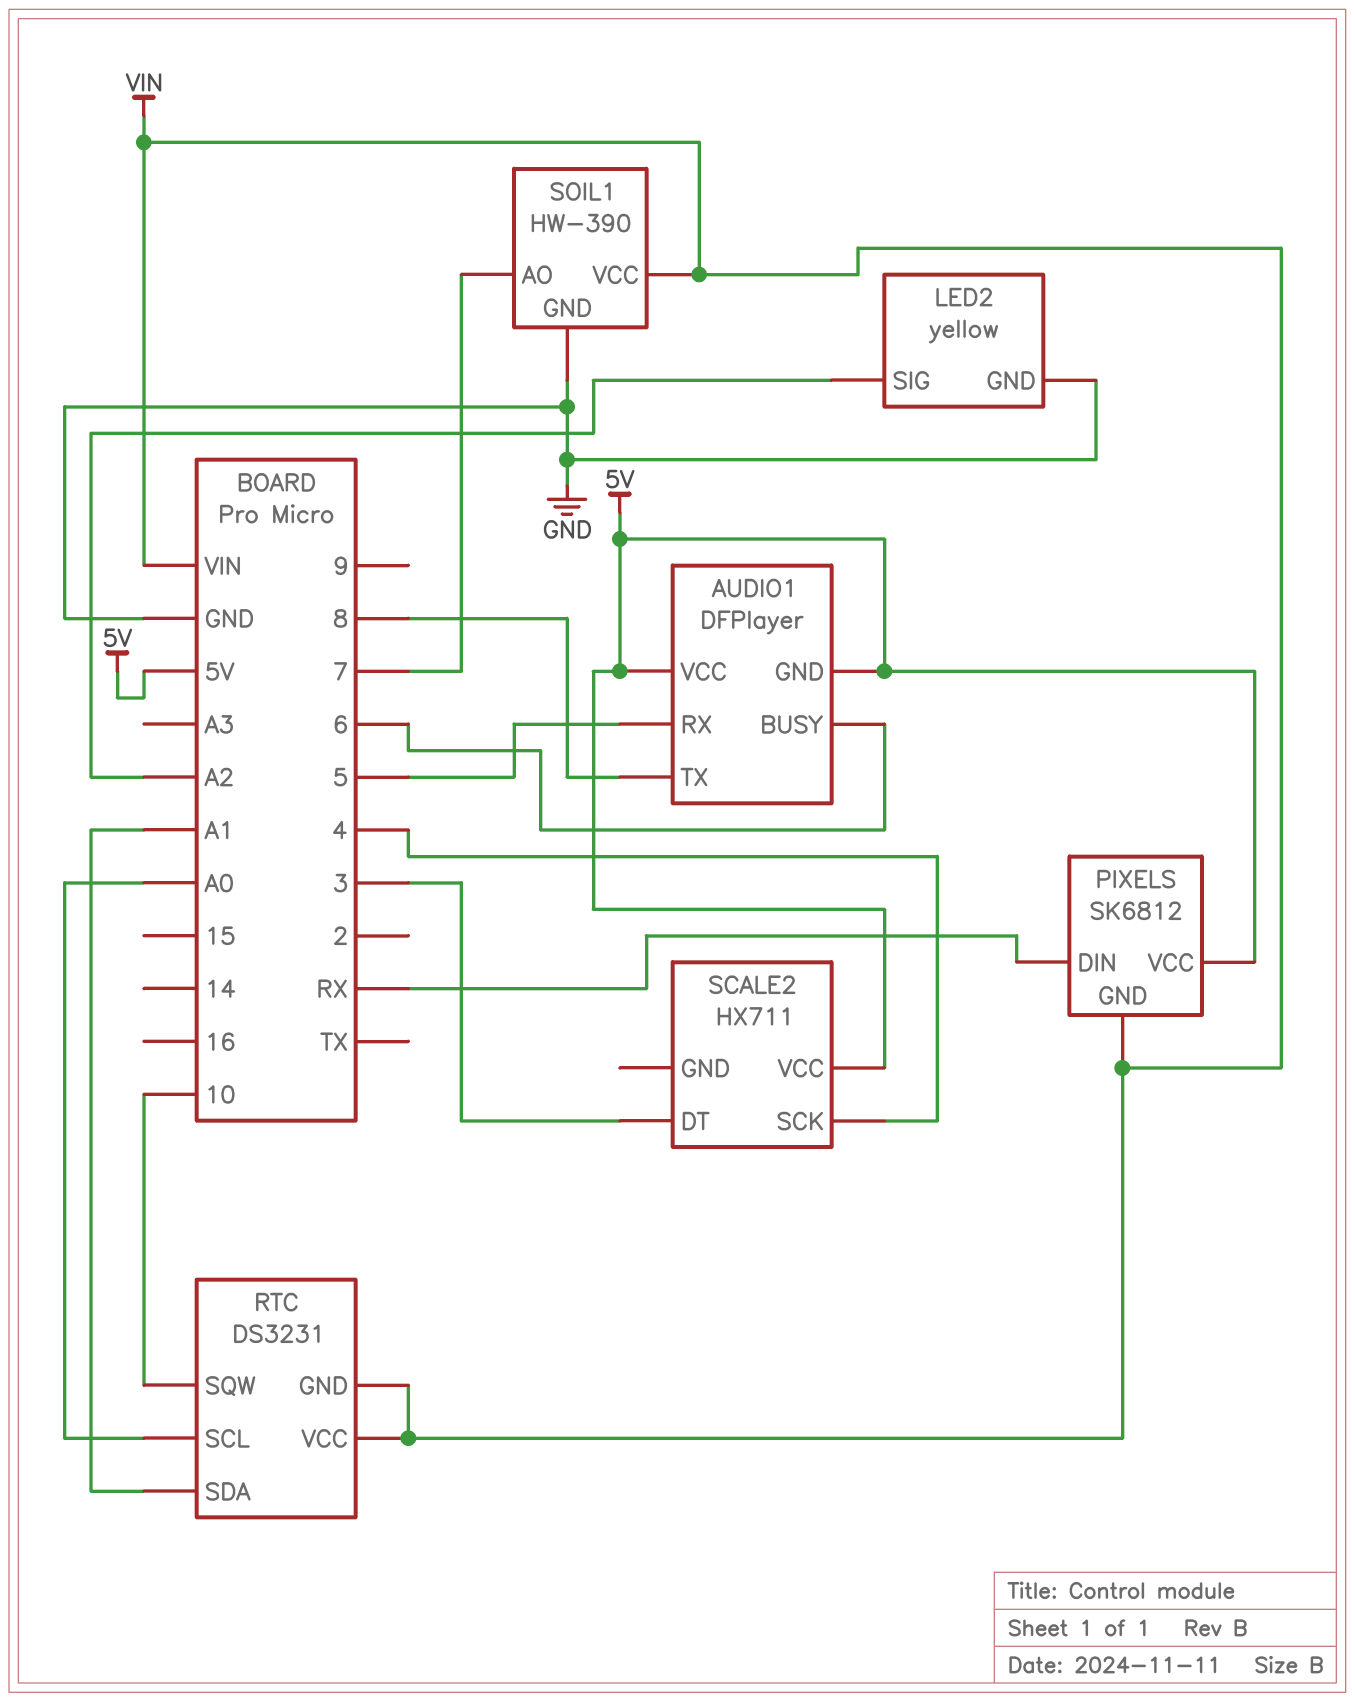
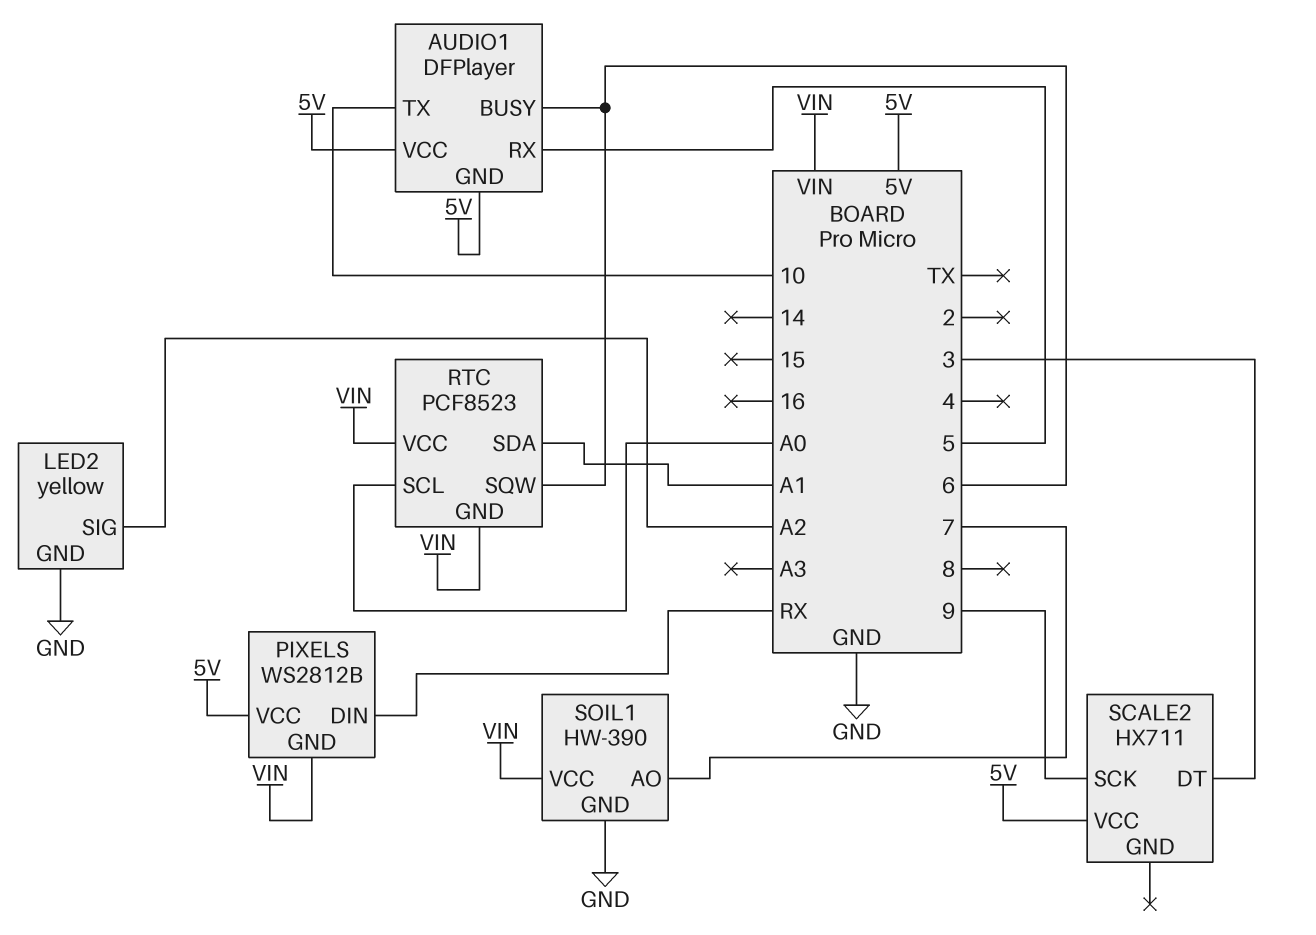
AUDIO1 pin TX: 8 -> 10
PIXELS: SK6812 -> WS2812B
RTC: DS3231 -> PCF8523
RTC pin SQW: 10 -> 6
SCALE2 pin SCK: 4 -> 9

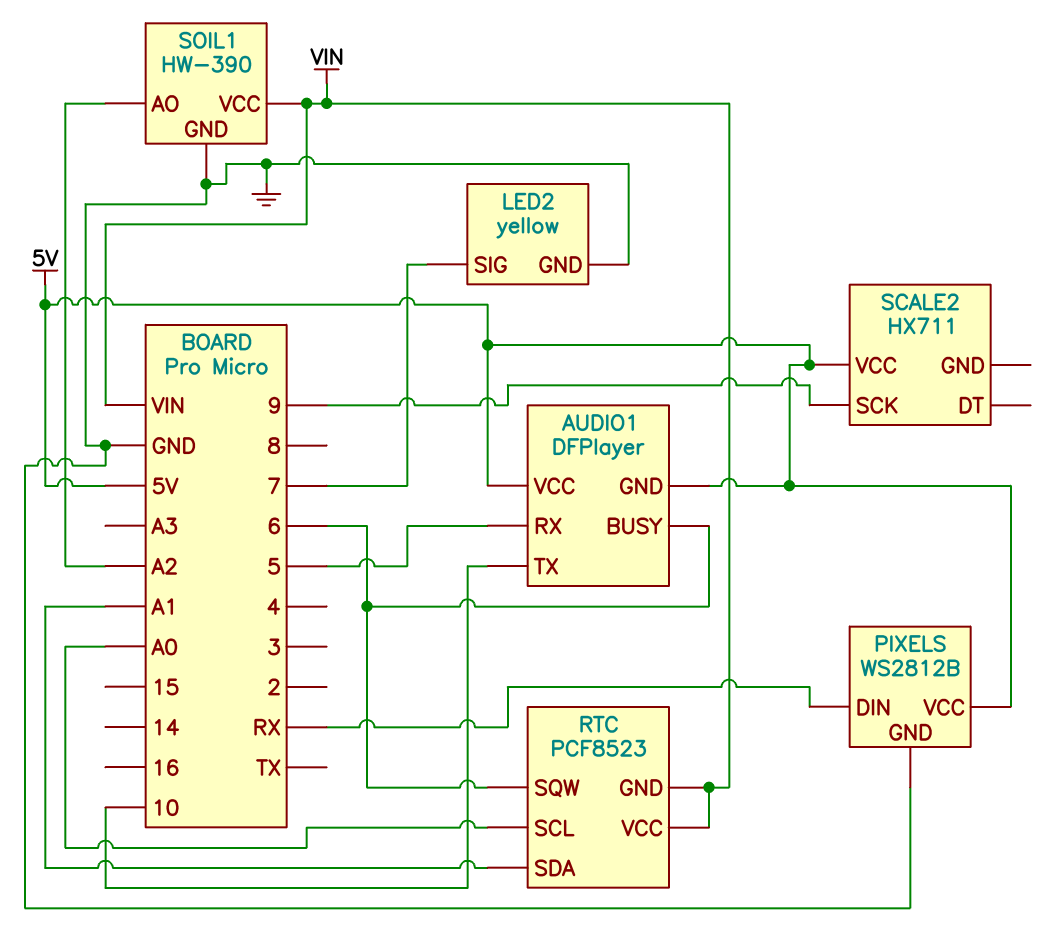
LED2 pin SIG: A2 -> 7
PIXELS pin GND: VIN -> GND
SCALE2 pin DT: 3 -> none
SOIL1 pin AO: 7 -> A2

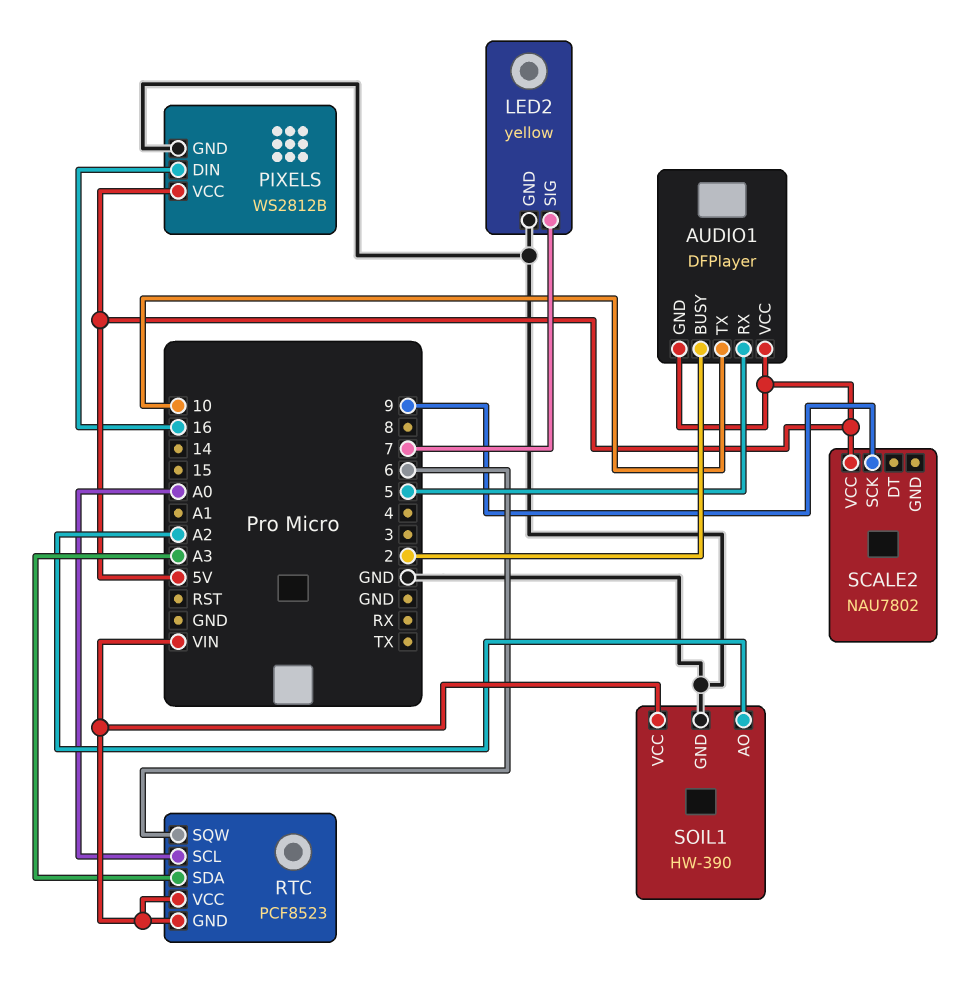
AUDIO1 pin BUSY: 6 -> 2
PIXELS pin DIN: RX -> 16
RTC pin SDA: A1 -> A3
SCALE2: HX711 -> NAU7802

